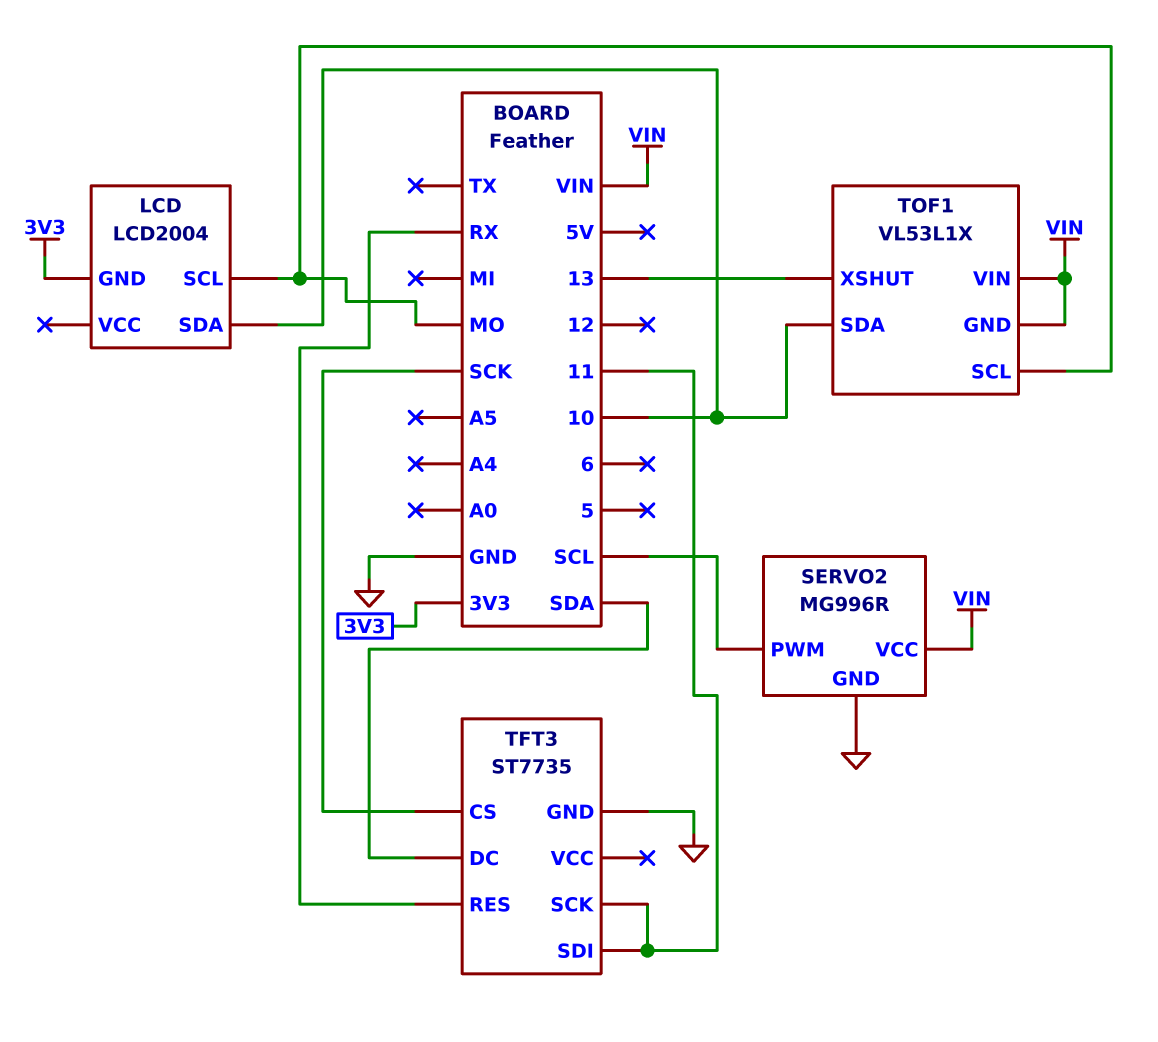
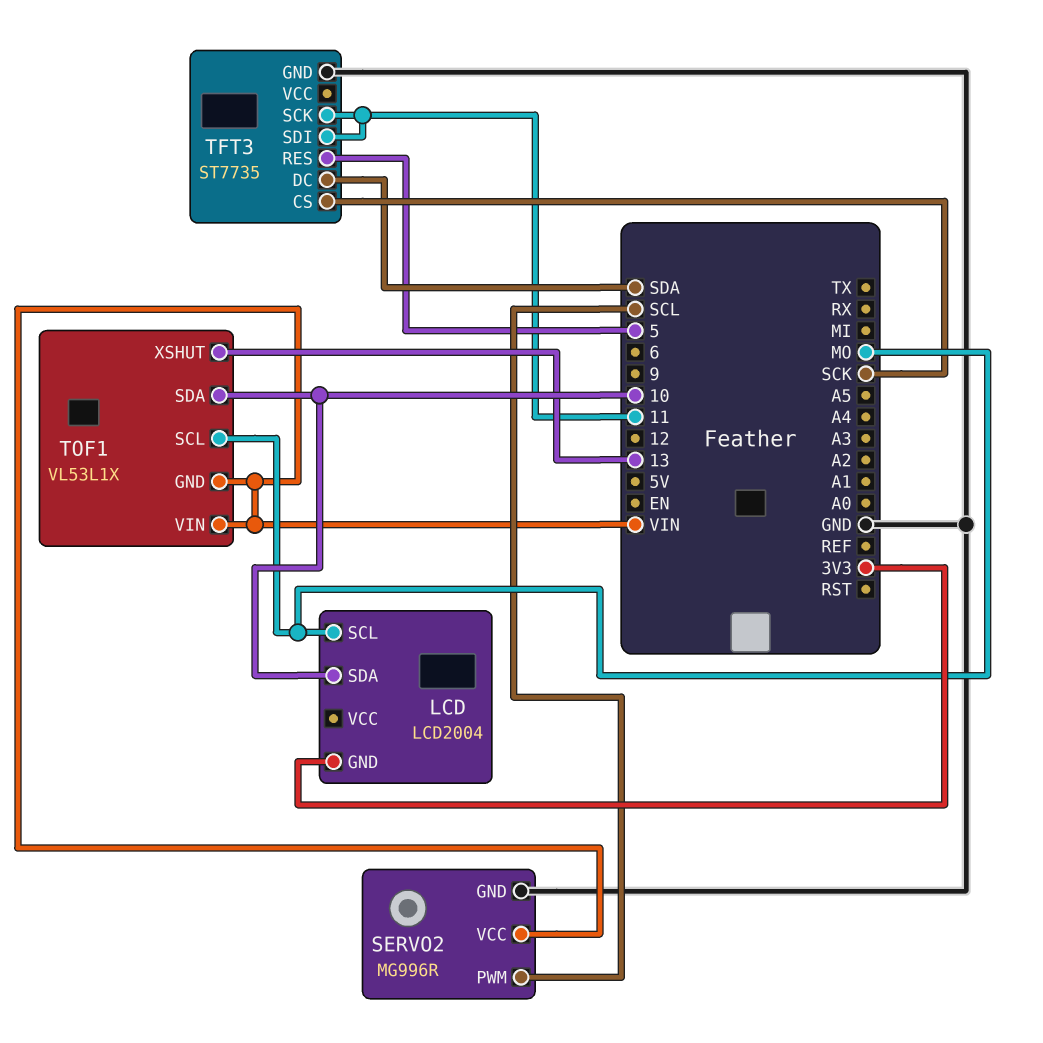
TFT3 pin RES: RX -> 5

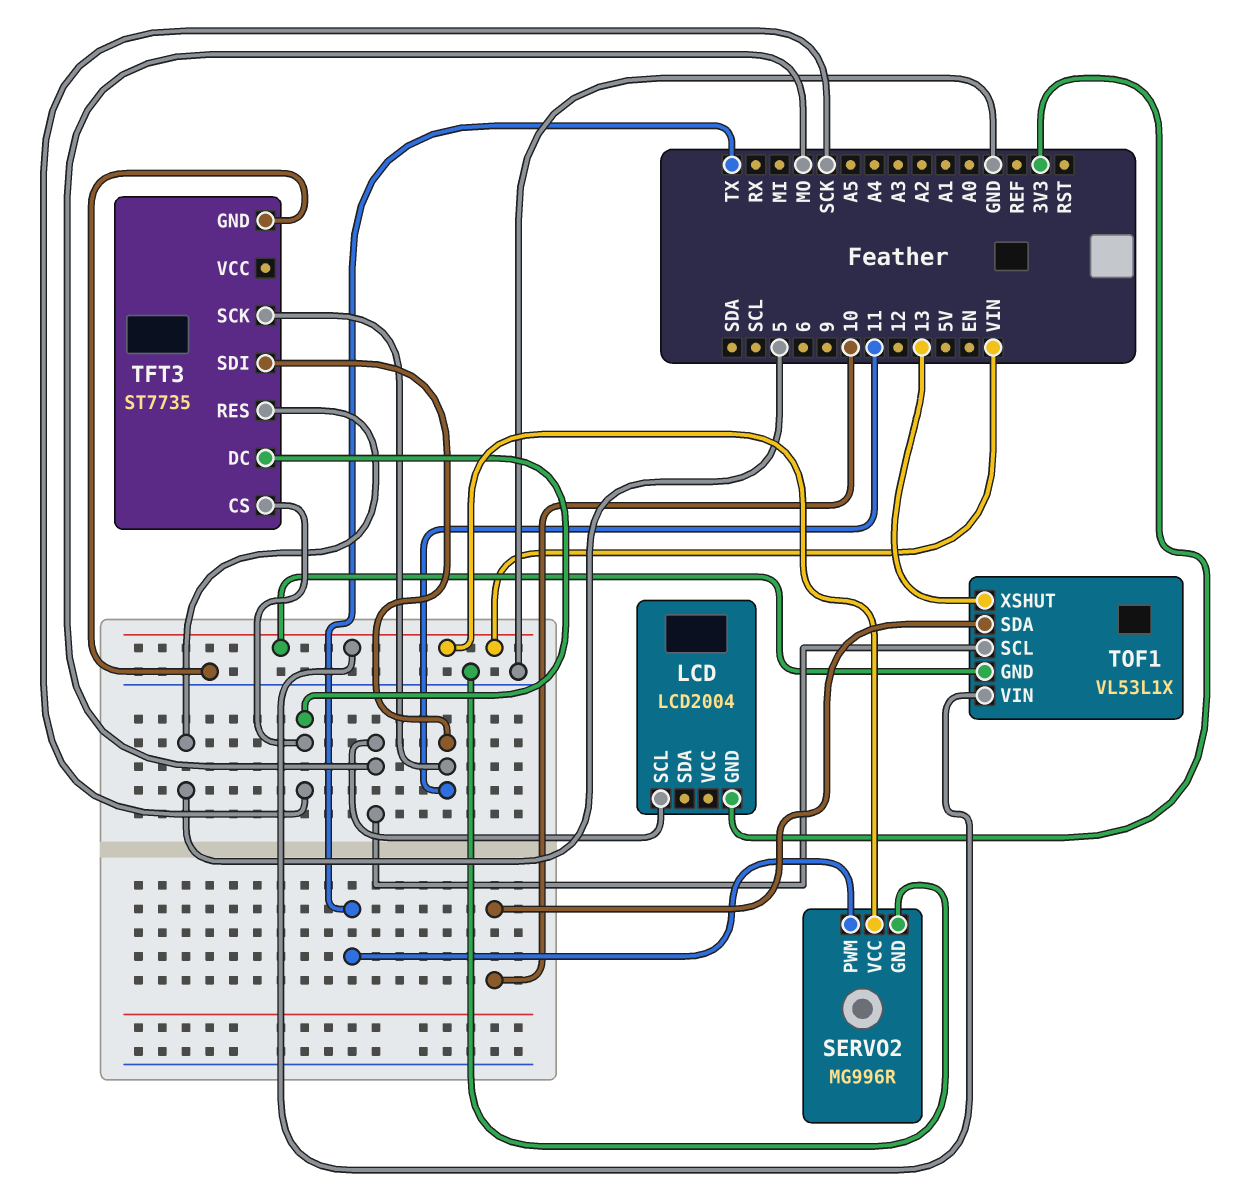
LCD pin SDA: 10 -> none
SERVO2 pin PWM: SCL -> TX
TFT3 pin DC: SDA -> SCK

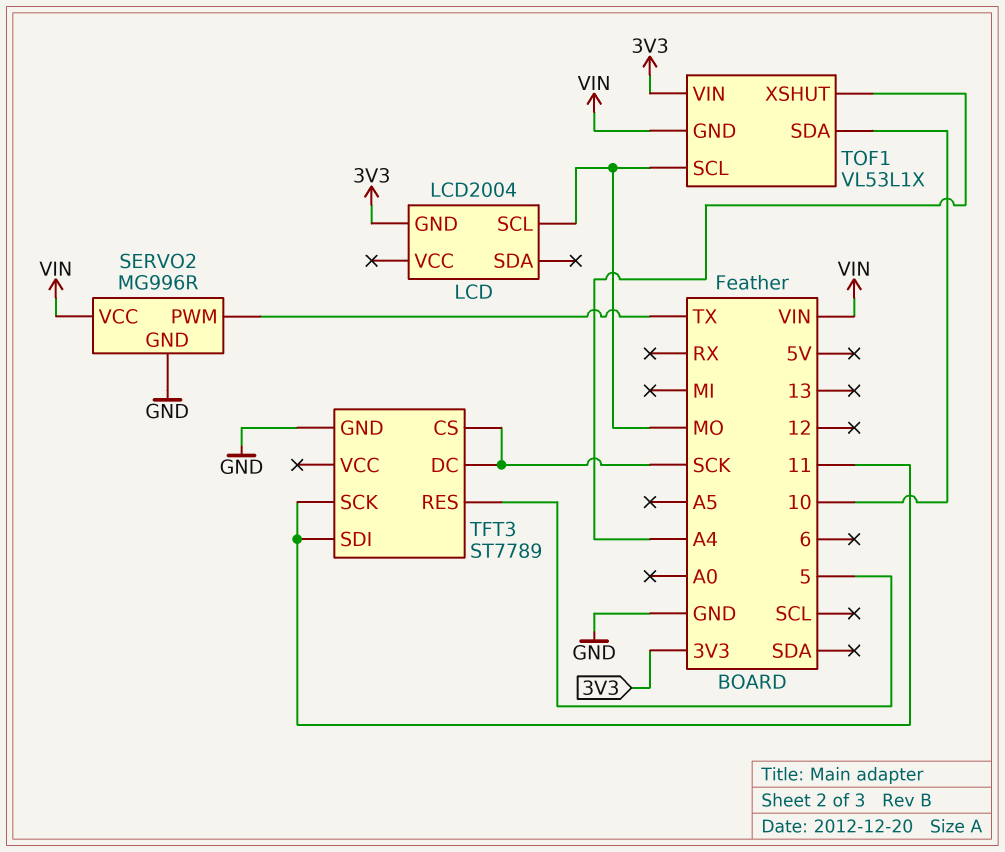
TFT3: ST7735 -> ST7789
TOF1 pin VIN: VIN -> 3V3
TOF1 pin XSHUT: 13 -> A4

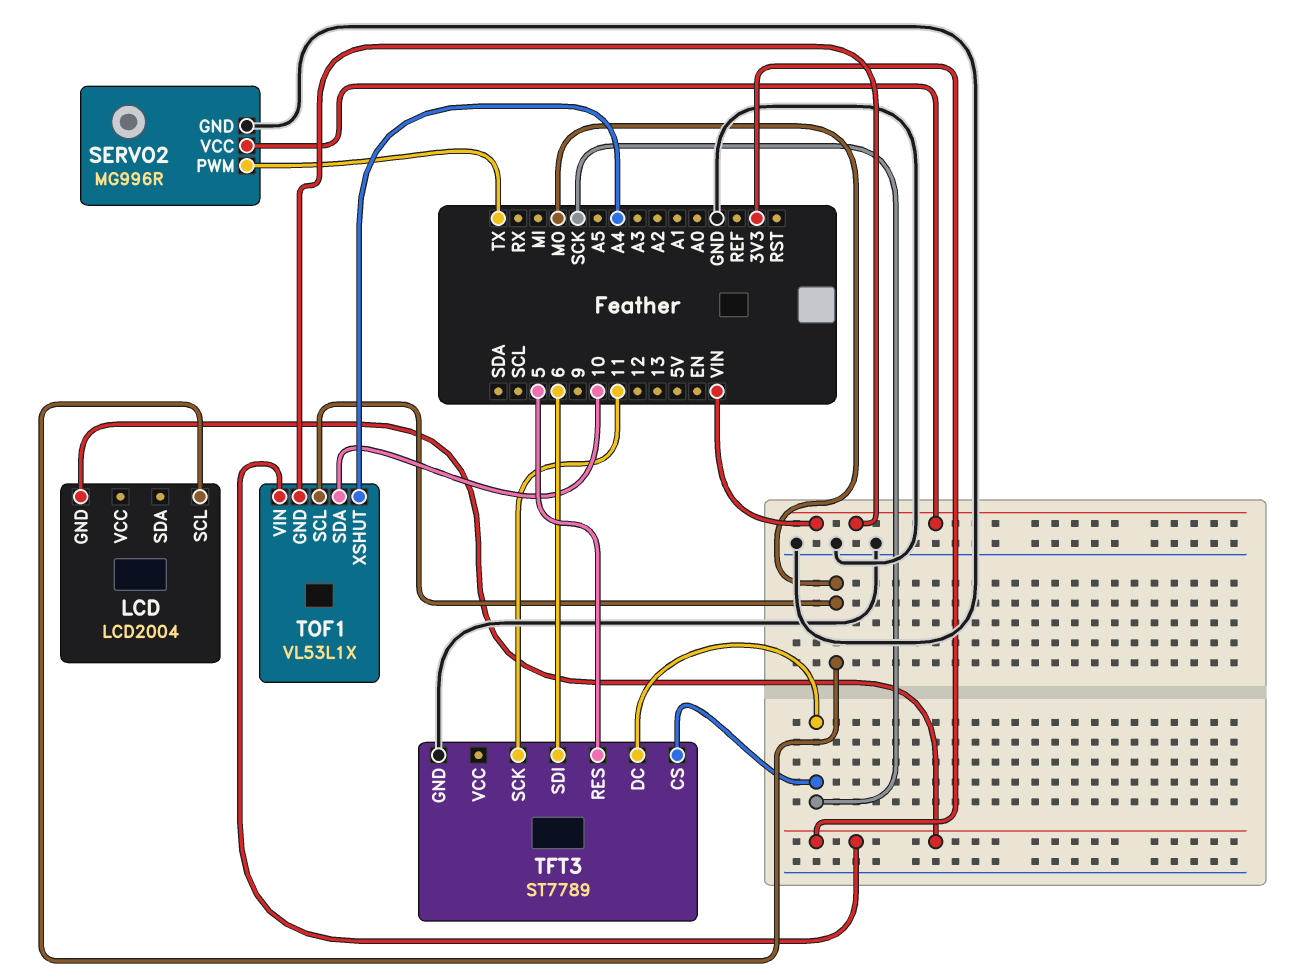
TFT3 pin SDI: 11 -> 6

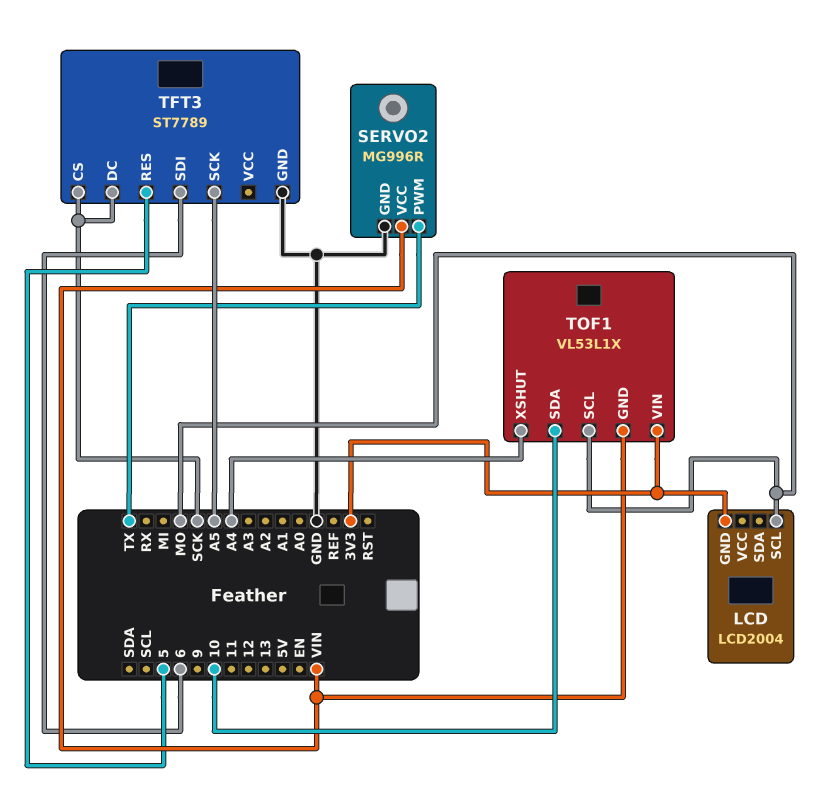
TFT3 pin SCK: 11 -> A5

